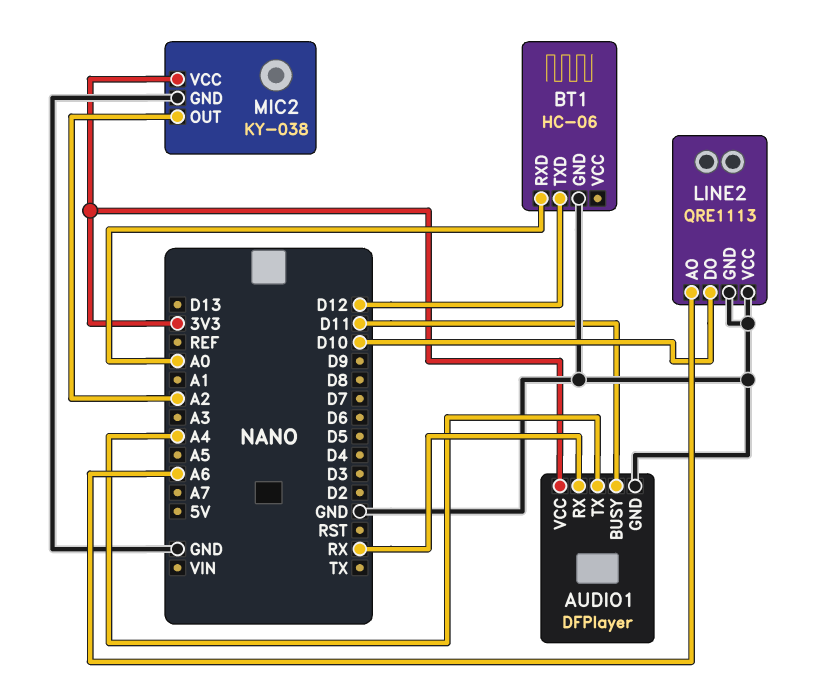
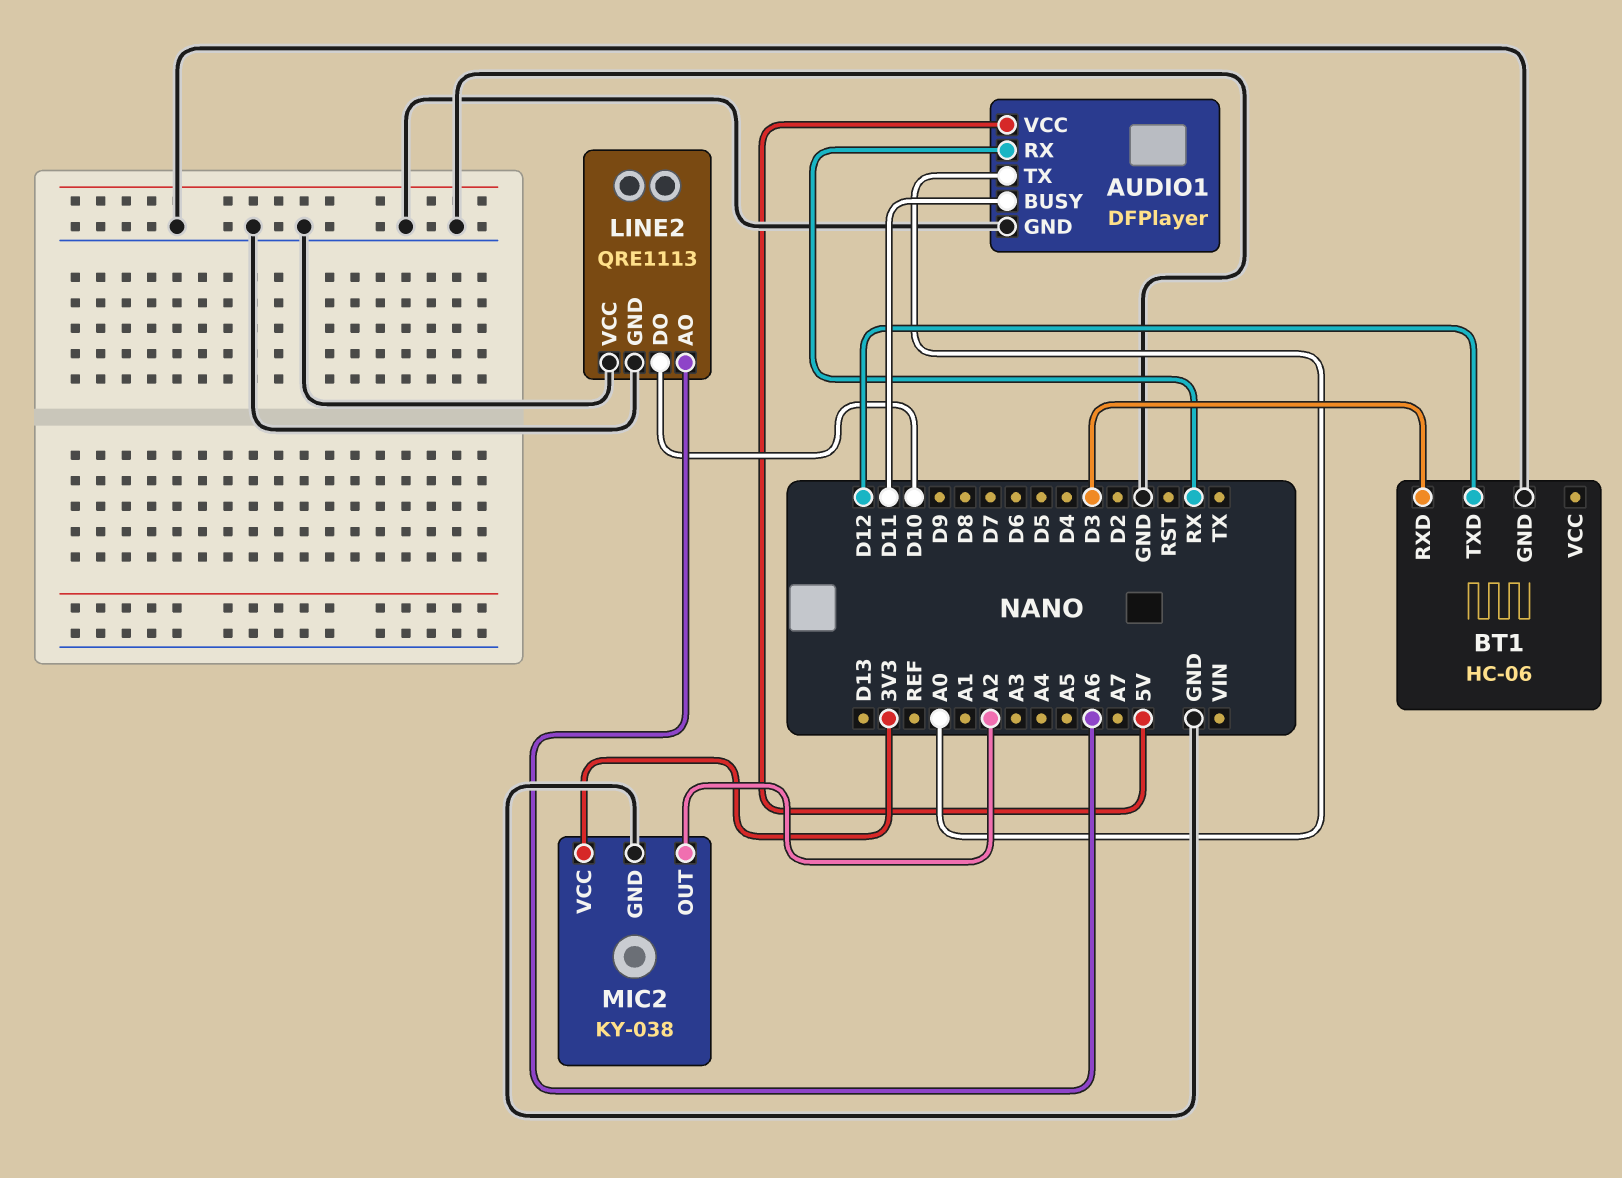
AUDIO1 pin TX: A4 -> A0
AUDIO1 pin VCC: 3V3 -> 5V
BT1 pin RXD: A0 -> D3

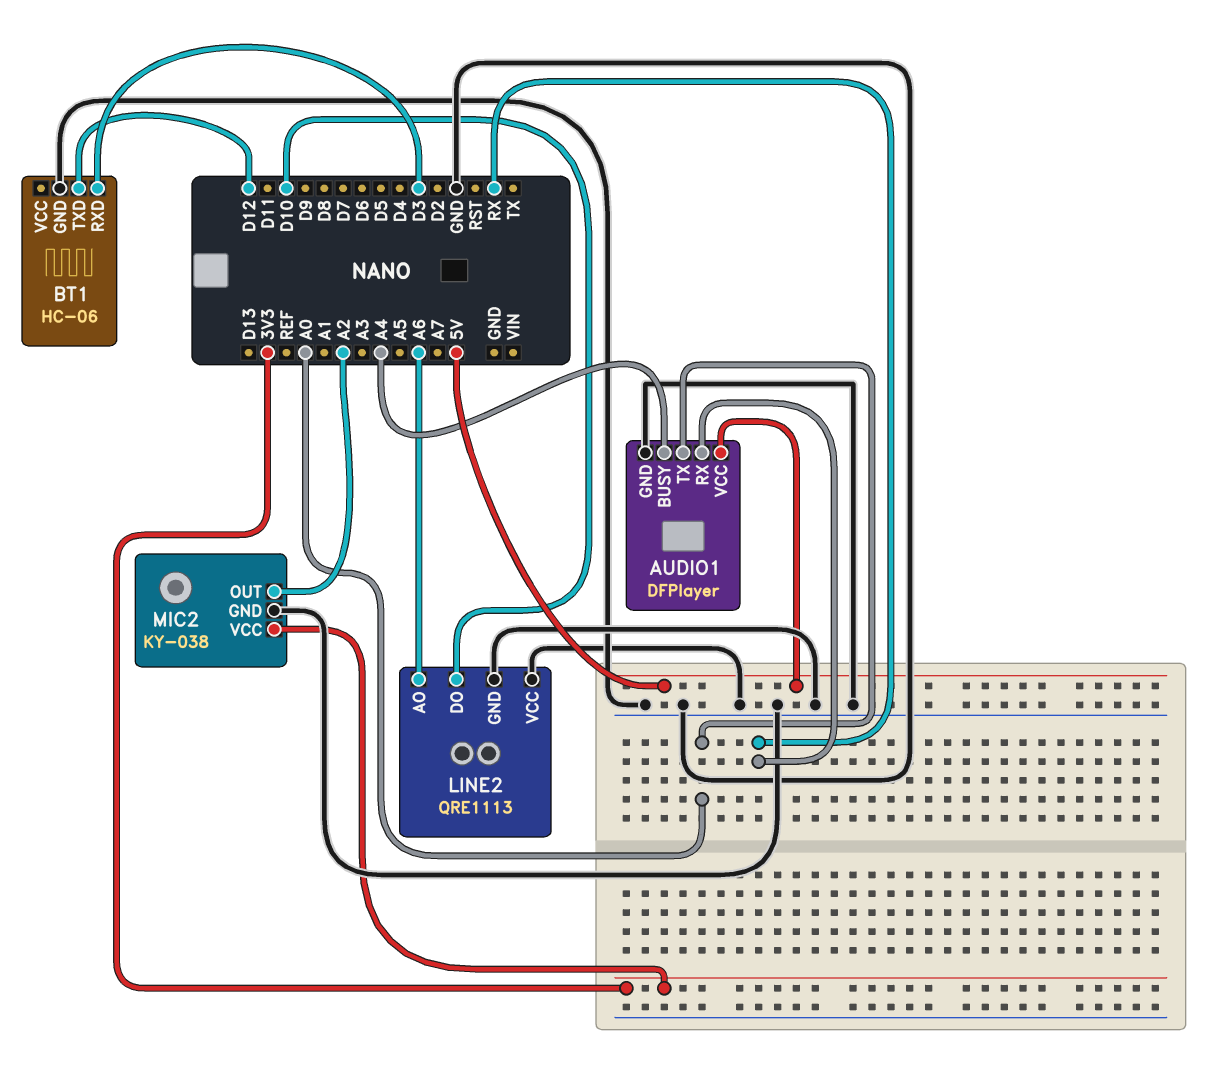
AUDIO1 pin BUSY: D11 -> A4

